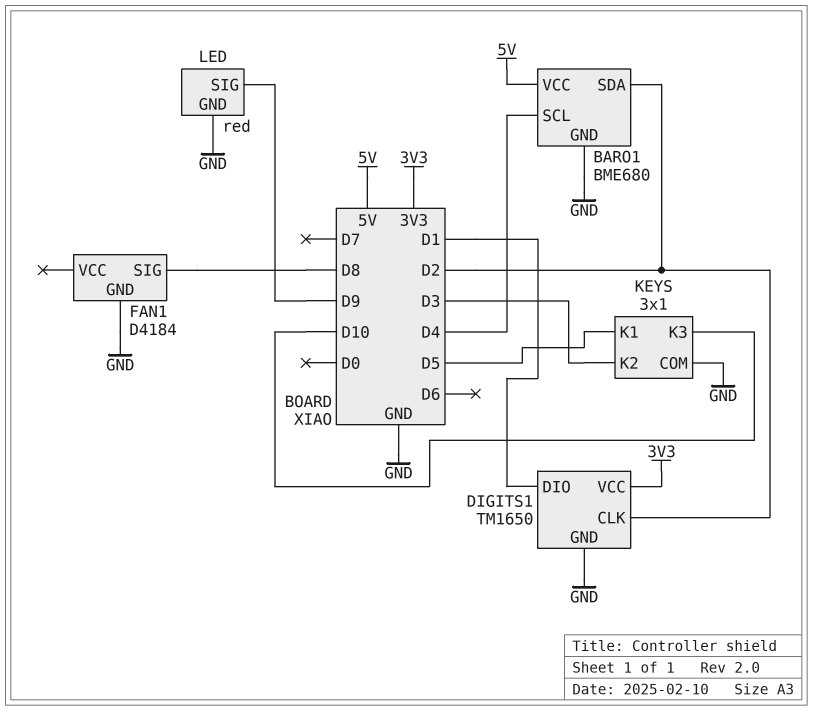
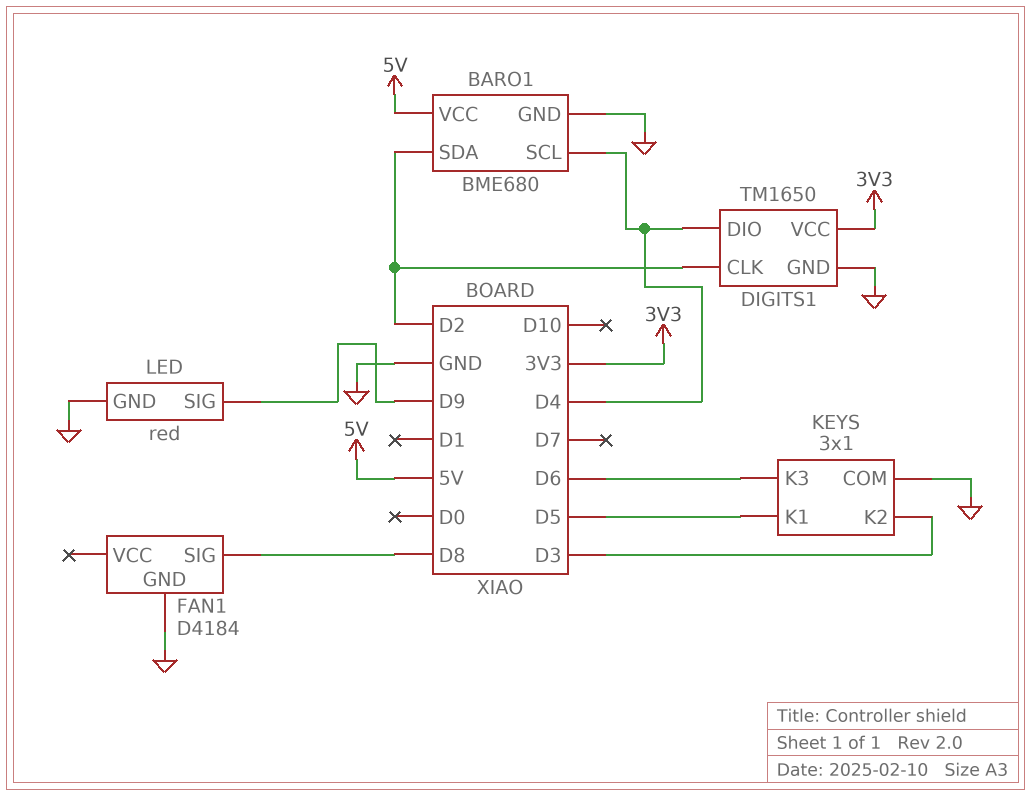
DIGITS1 pin DIO: D1 -> D4
KEYS pin K3: D10 -> D6

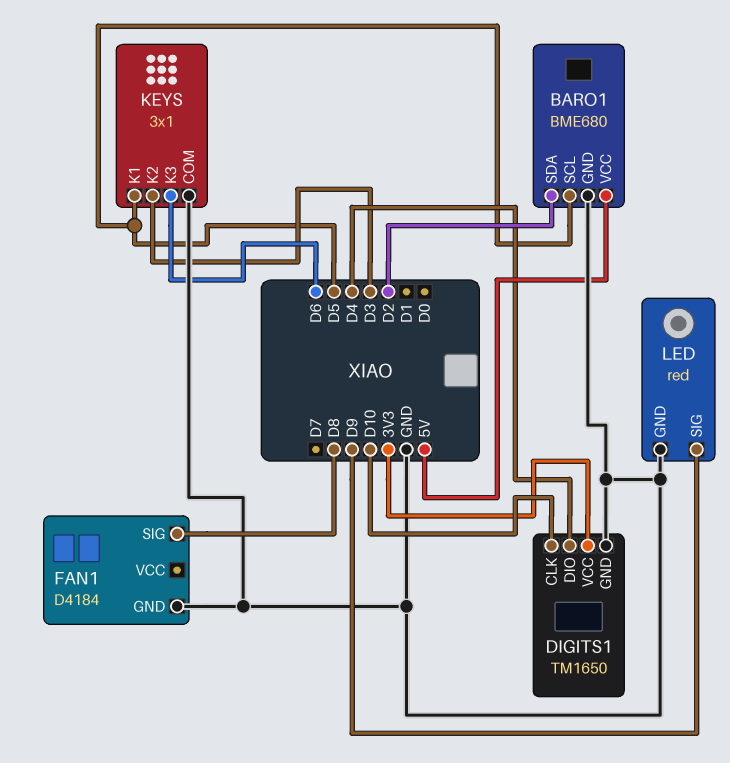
BARO1 pin SCL: D4 -> D5
DIGITS1 pin CLK: D2 -> D10

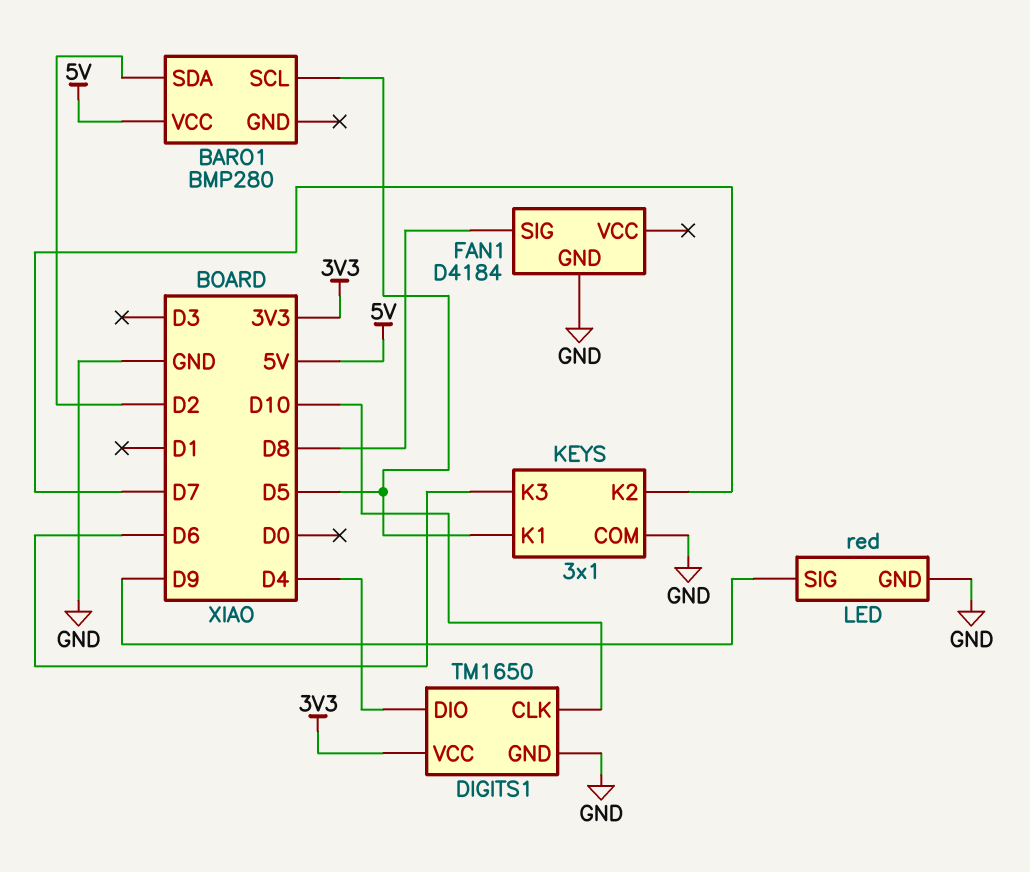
BARO1: BME680 -> BMP280
BARO1 pin GND: GND -> none
KEYS pin K2: D3 -> D7

